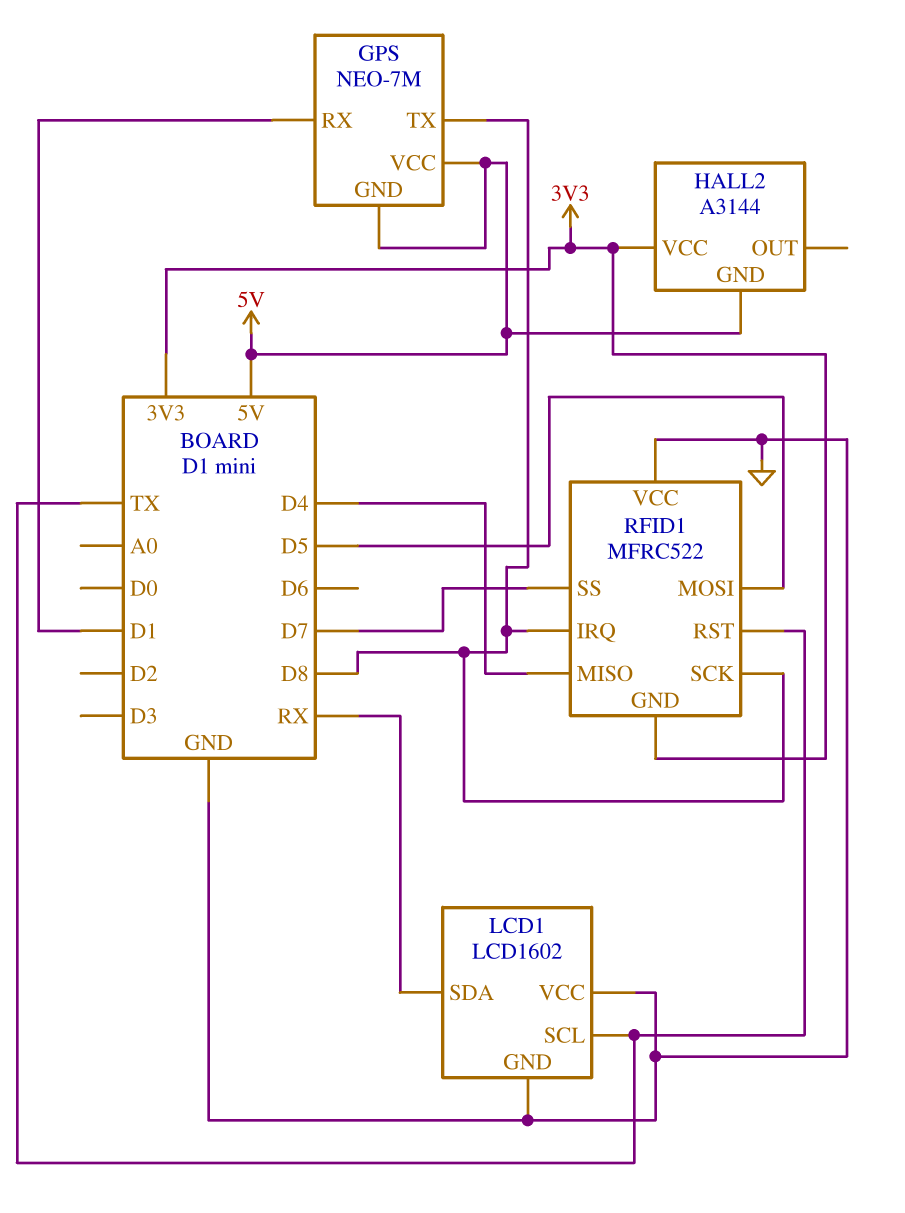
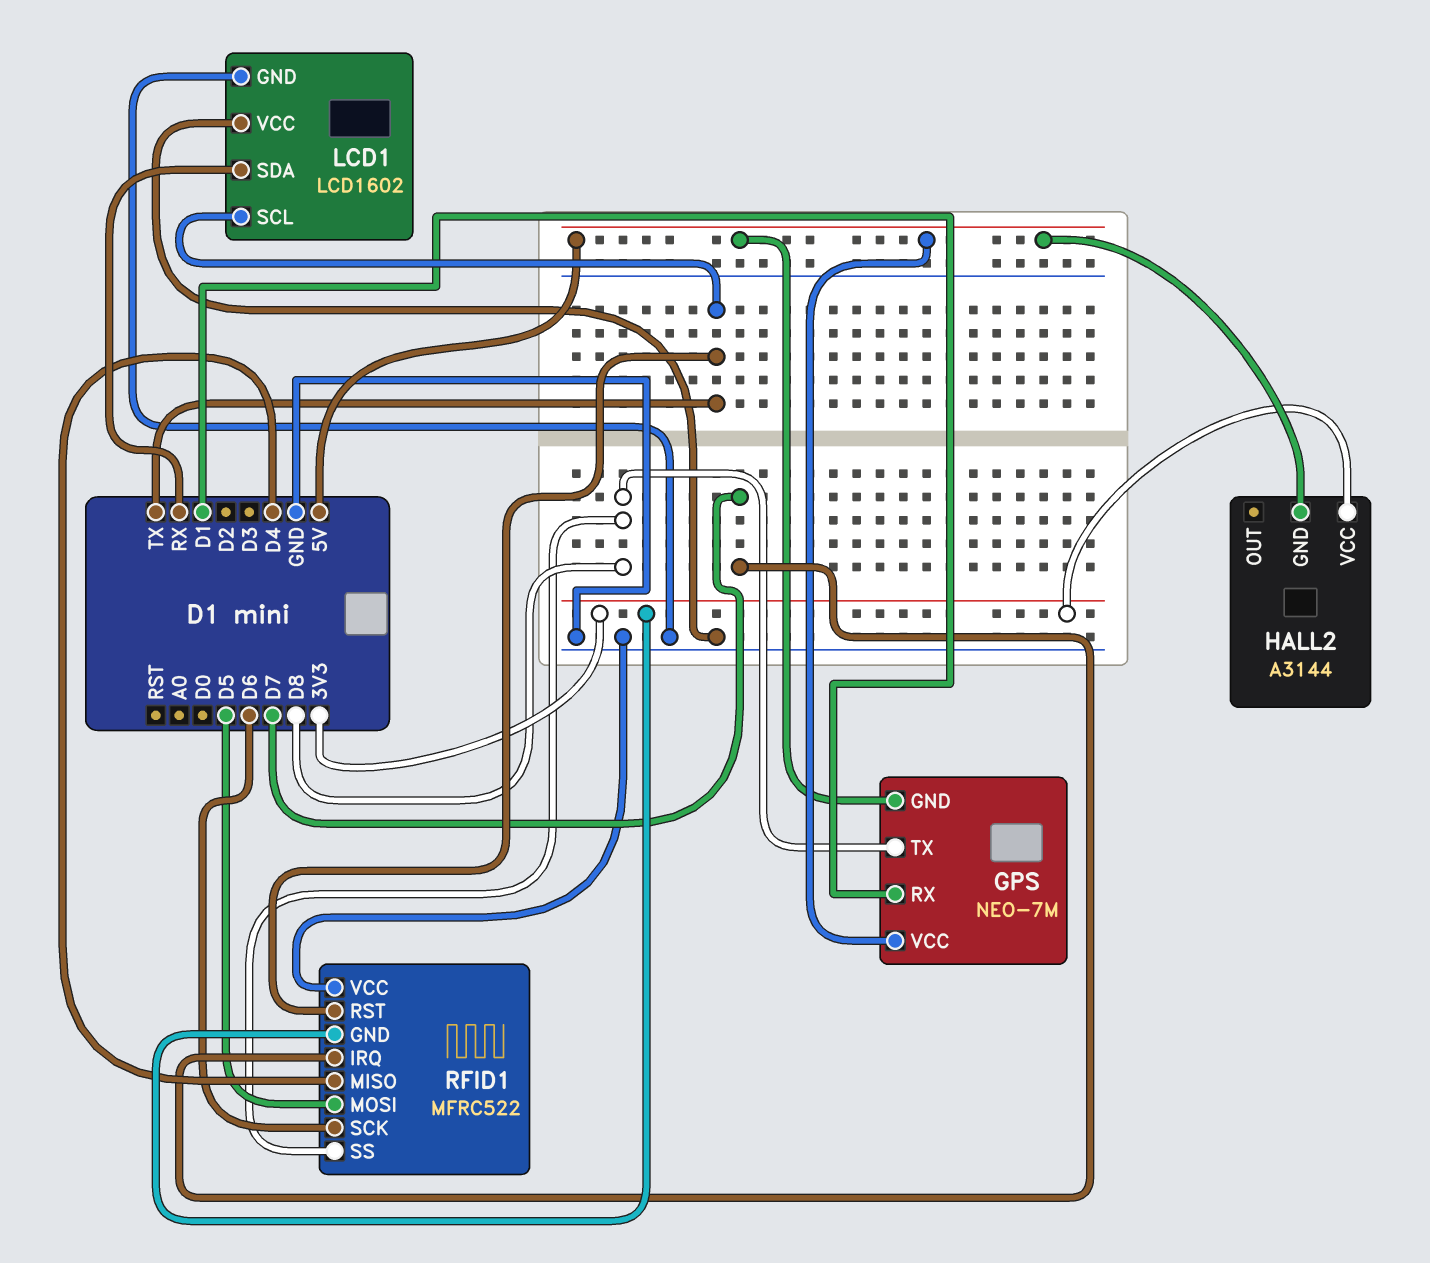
RFID1 pin IRQ: D8 -> D7
RFID1 pin SCK: D8 -> D6
RFID1 pin SS: D7 -> D8

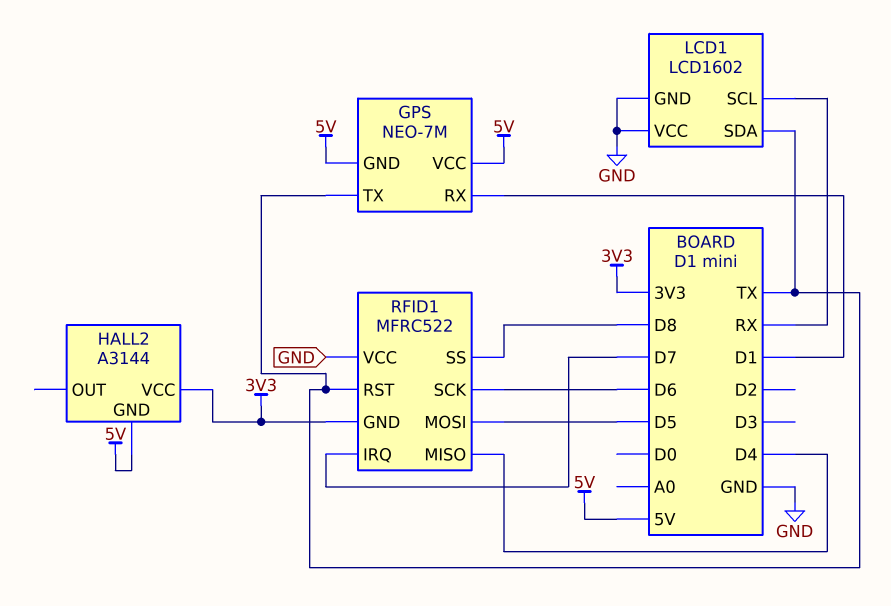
GPS pin TX: D8 -> TX
LCD1 pin SCL: TX -> RX
LCD1 pin SDA: RX -> TX

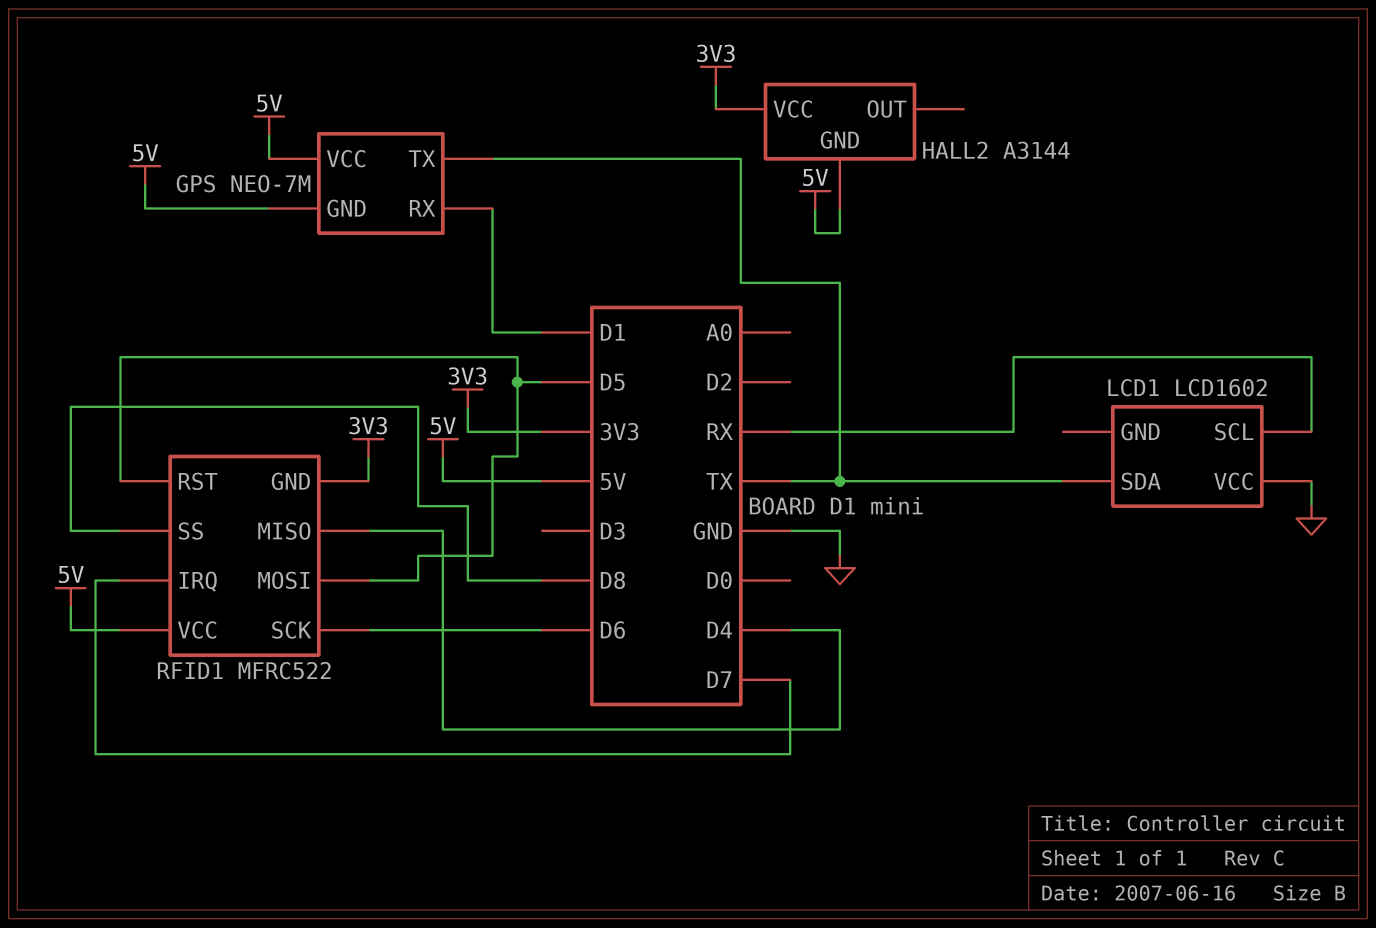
LCD1 pin GND: GND -> none
RFID1 pin RST: TX -> D5
RFID1 pin VCC: GND -> 5V

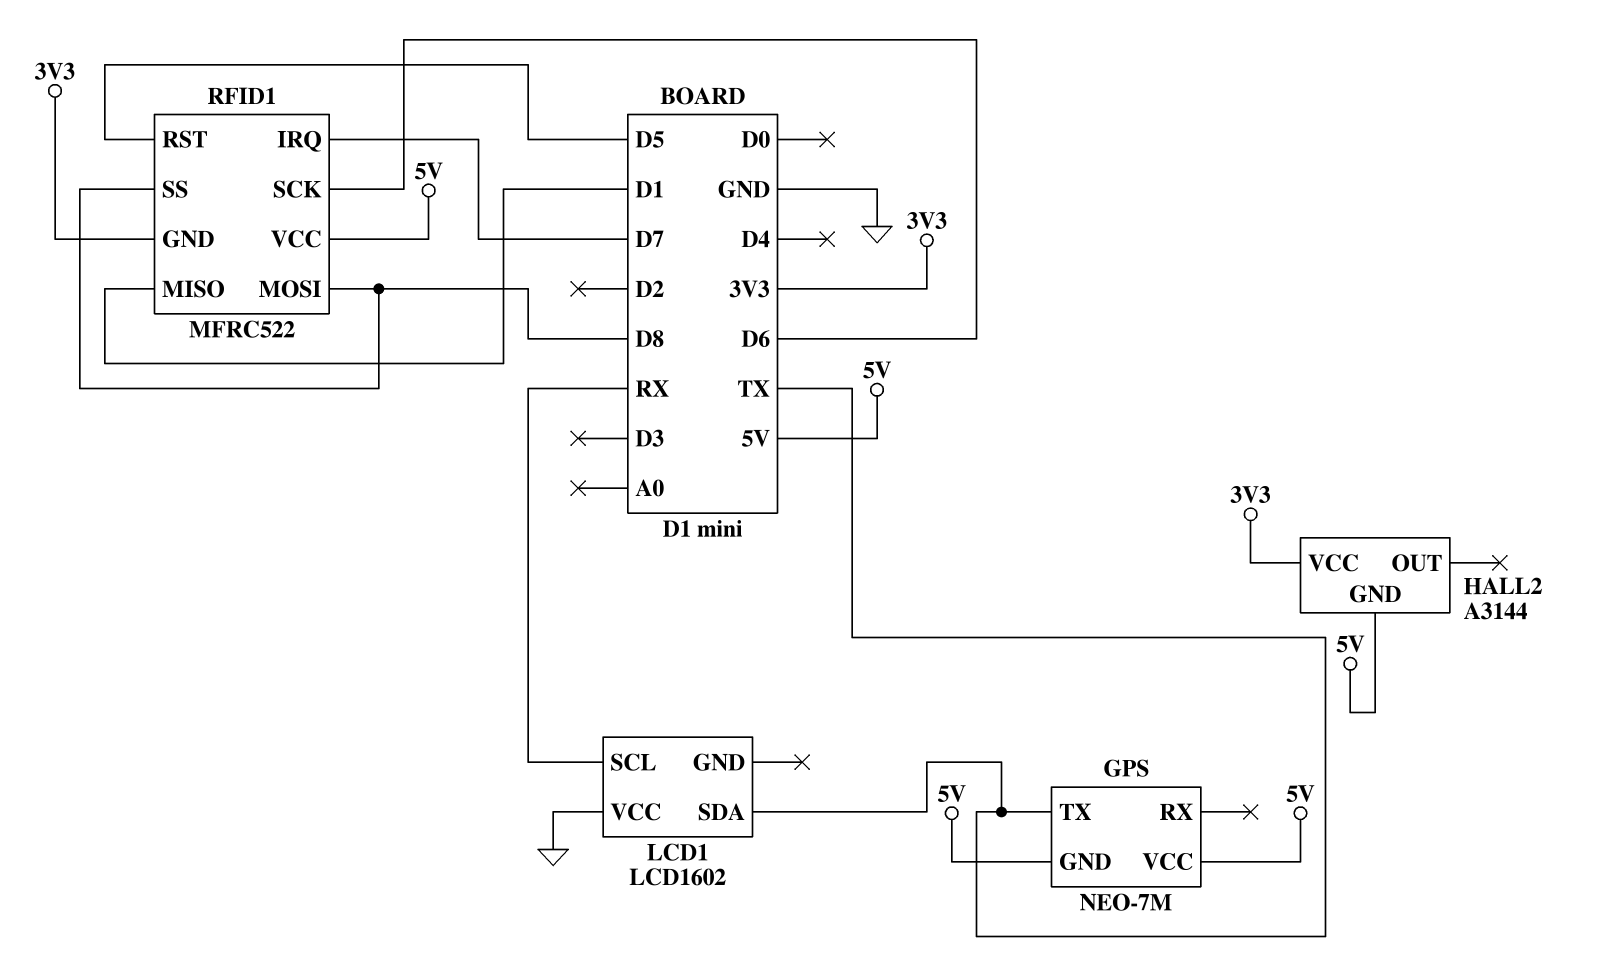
GPS pin RX: D1 -> none
RFID1 pin MISO: D4 -> D1
RFID1 pin MOSI: D5 -> D8

